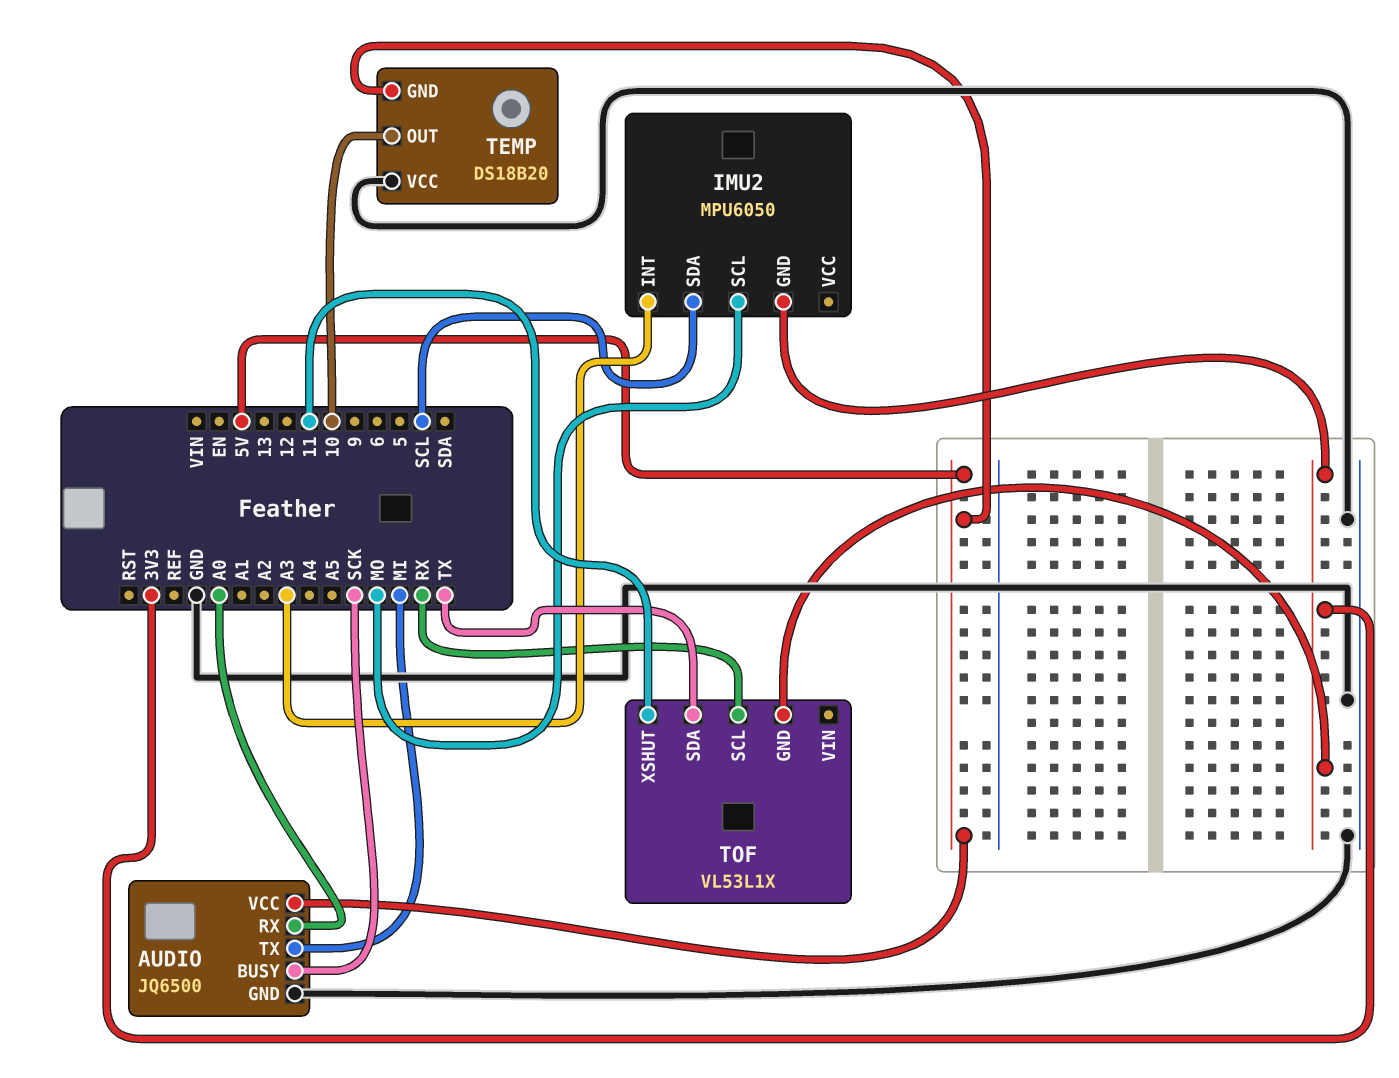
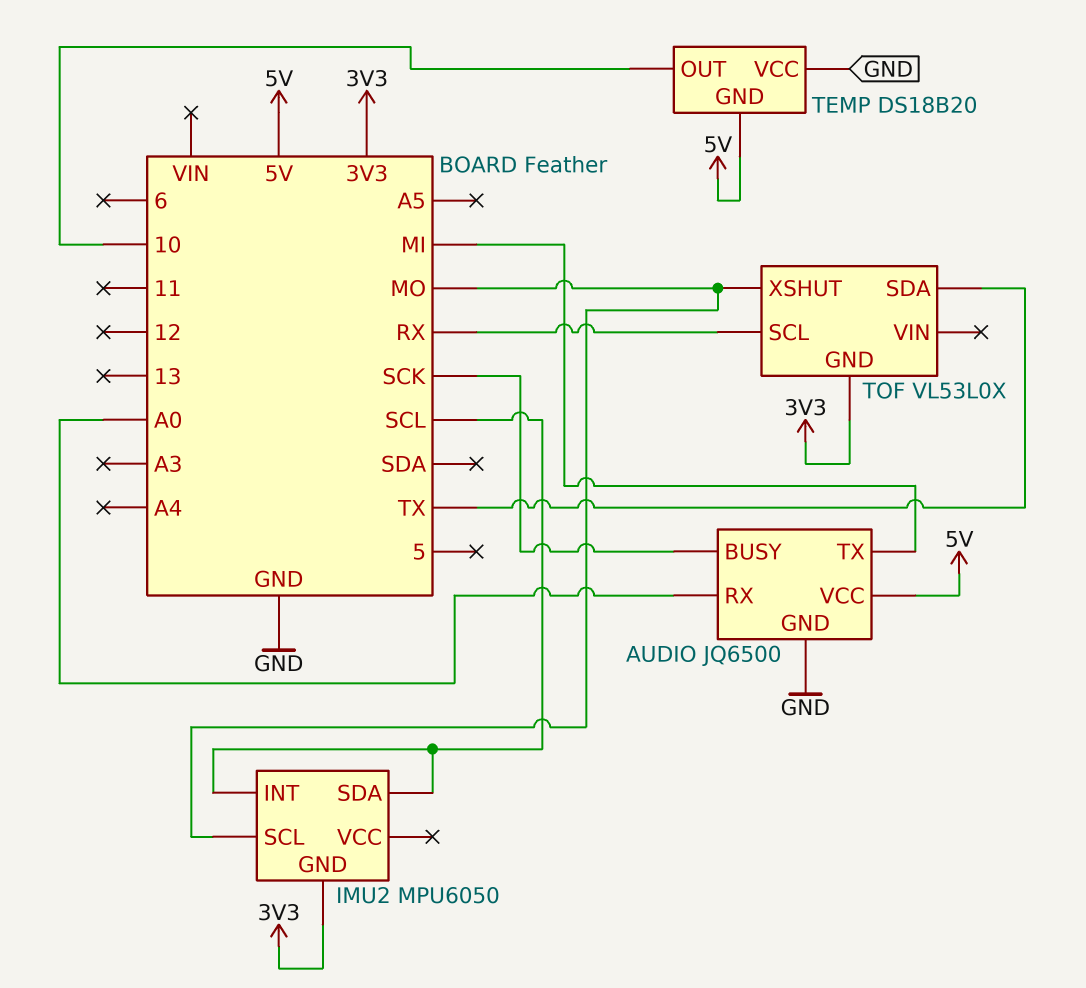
IMU2 pin INT: A3 -> SCL
TOF: VL53L1X -> VL53L0X
TOF pin XSHUT: 11 -> MO

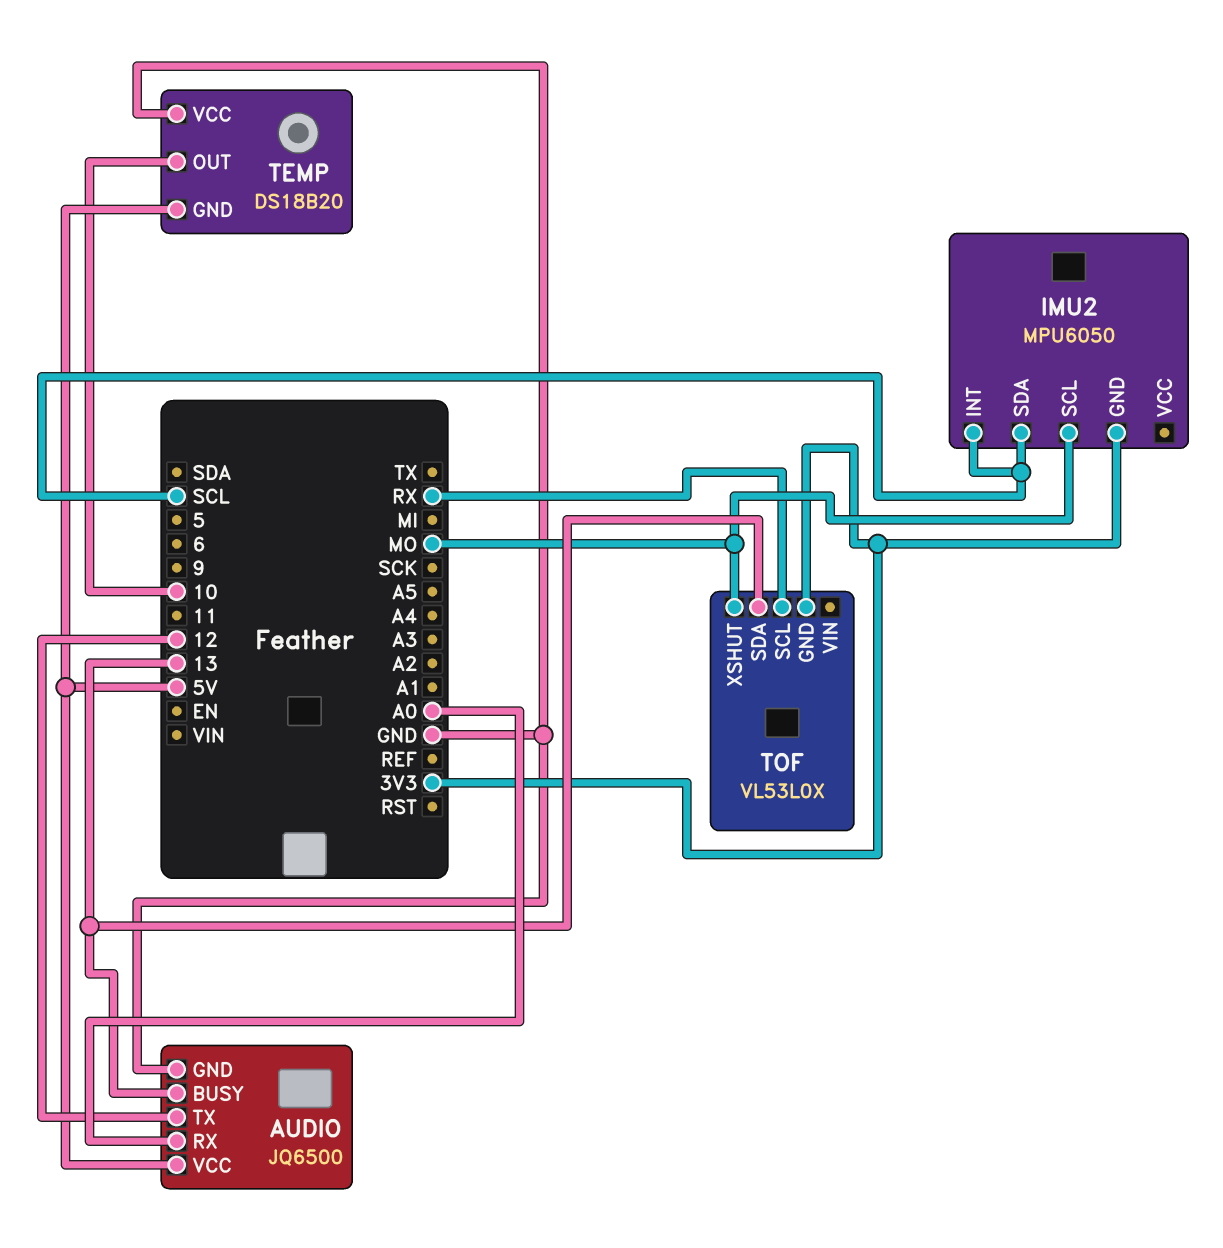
AUDIO pin BUSY: SCK -> 13
AUDIO pin TX: MI -> 12
TOF pin SDA: TX -> 13

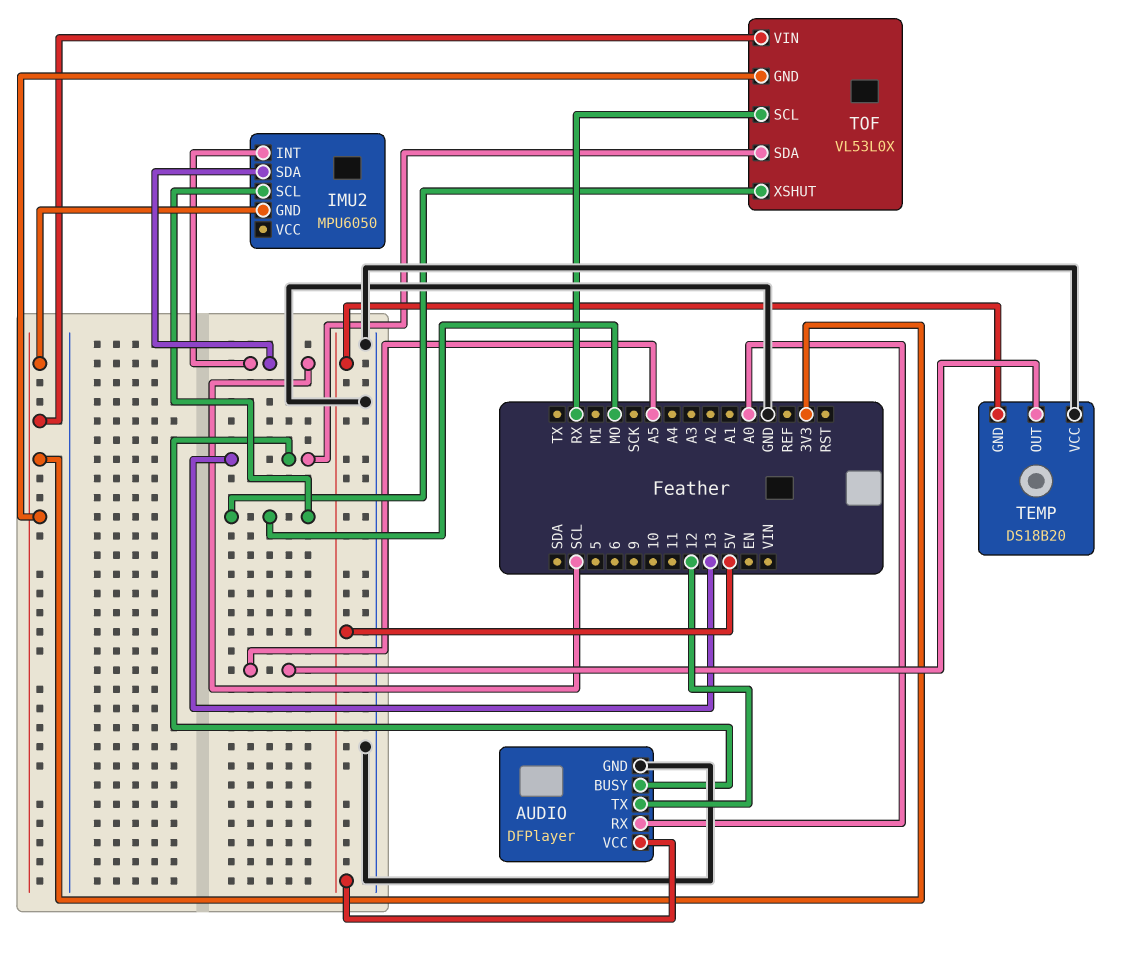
AUDIO: JQ6500 -> DFPlayer
TEMP pin OUT: 10 -> A5
TOF pin VIN: none -> 3V3

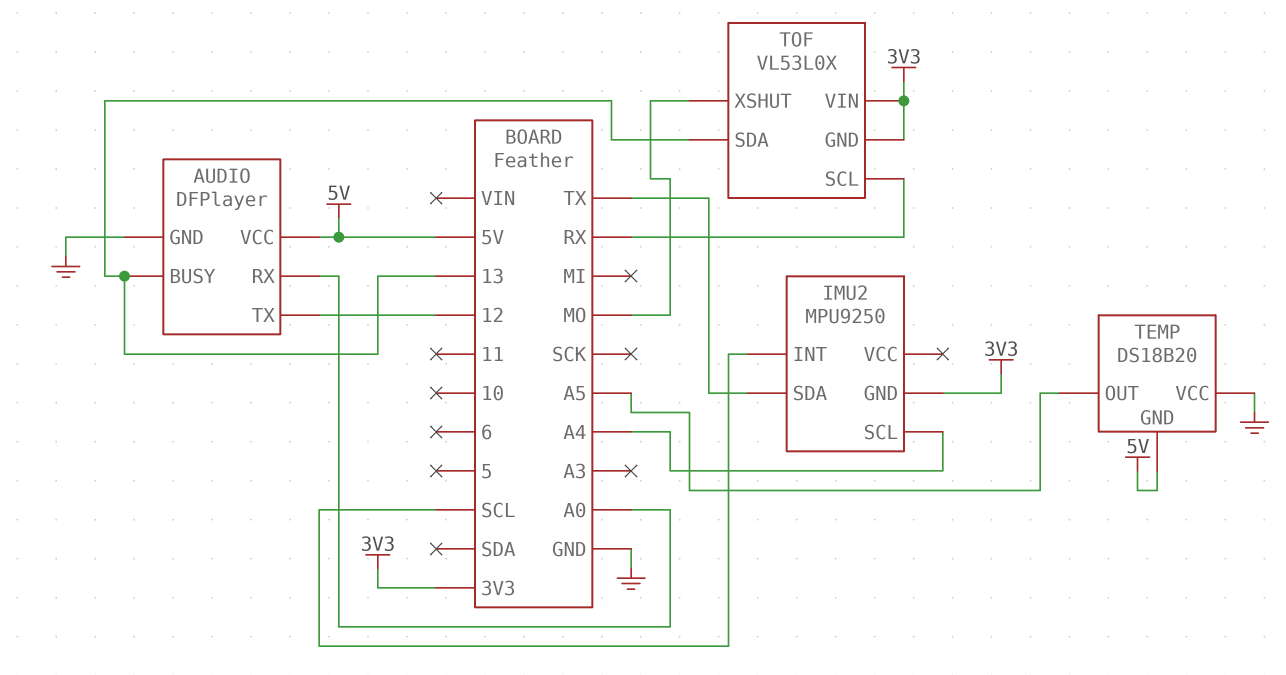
IMU2: MPU6050 -> MPU9250
IMU2 pin SCL: MO -> A4
IMU2 pin SDA: SCL -> TX

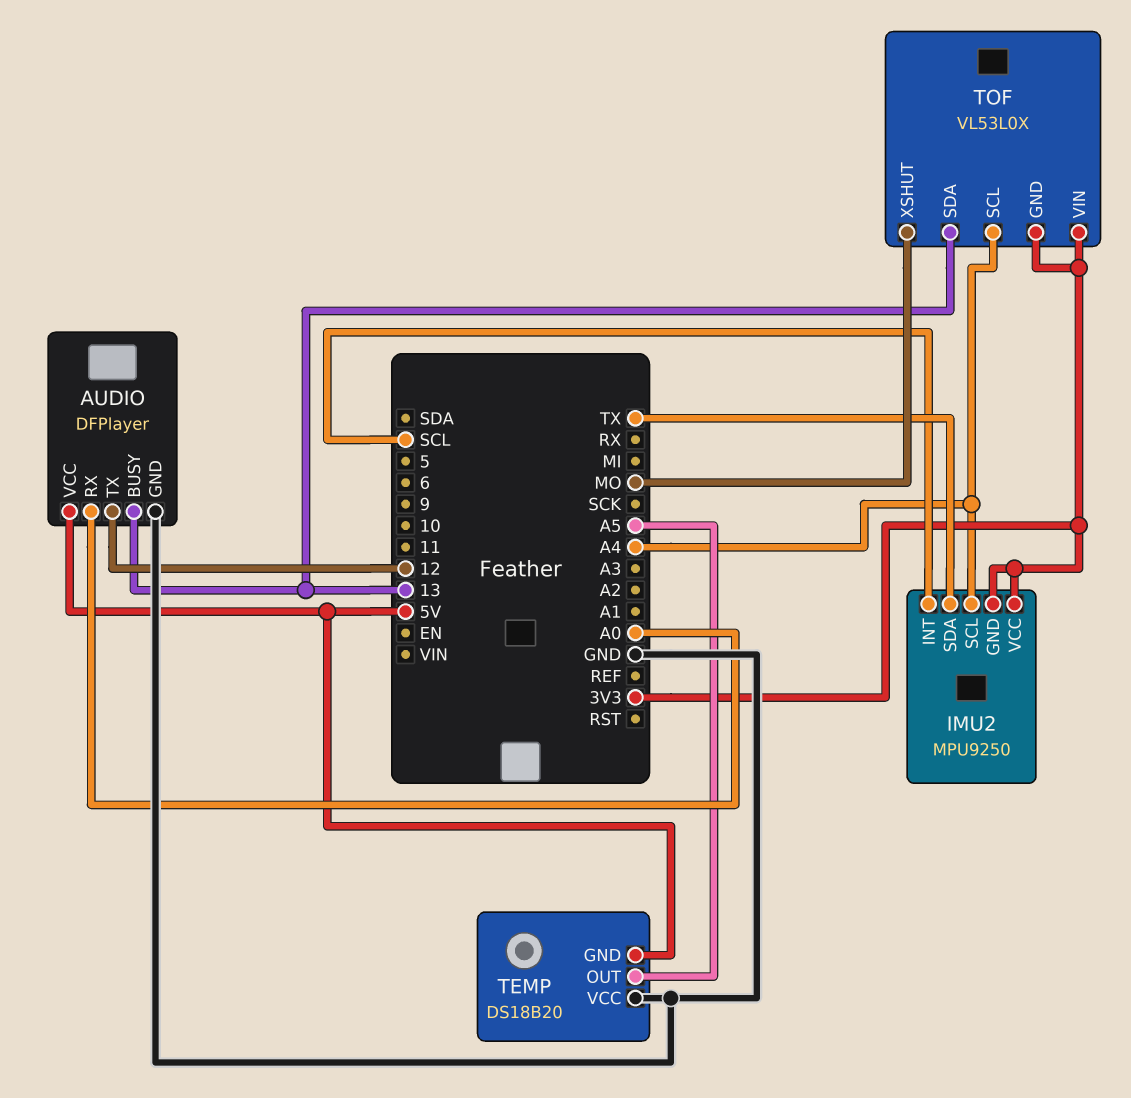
IMU2 pin VCC: none -> 3V3
TOF pin SCL: RX -> A4

